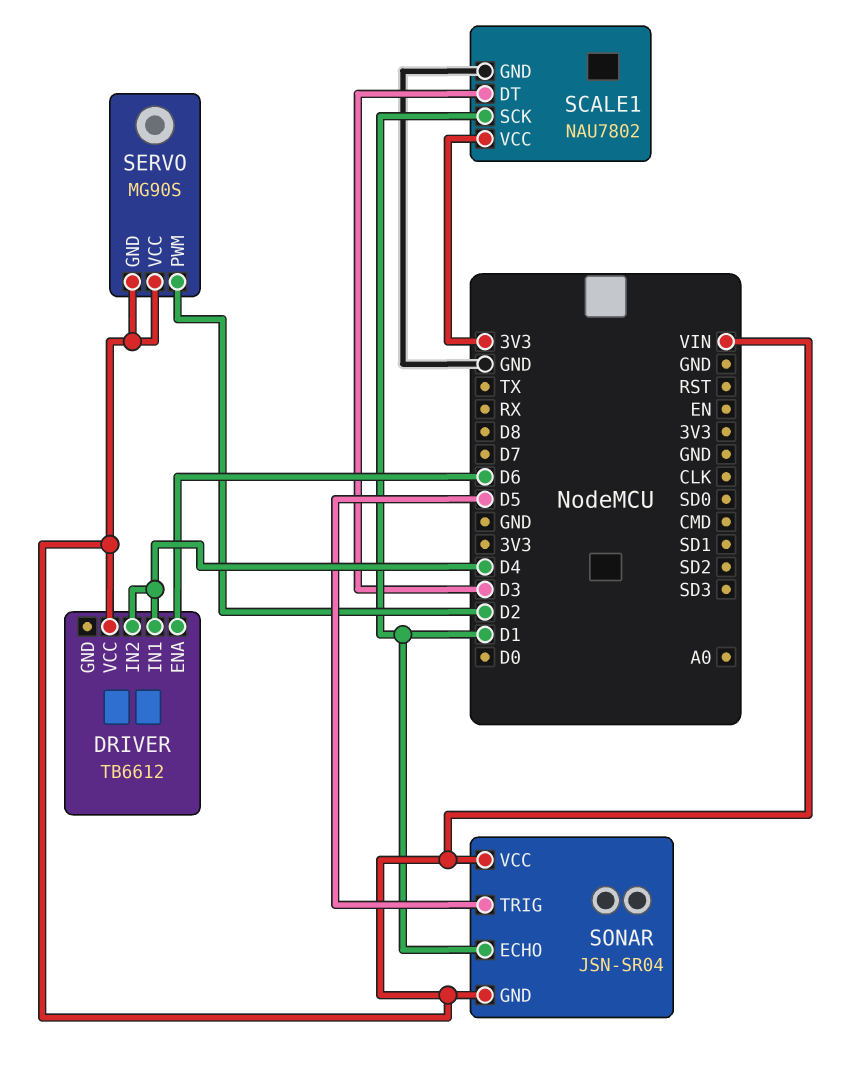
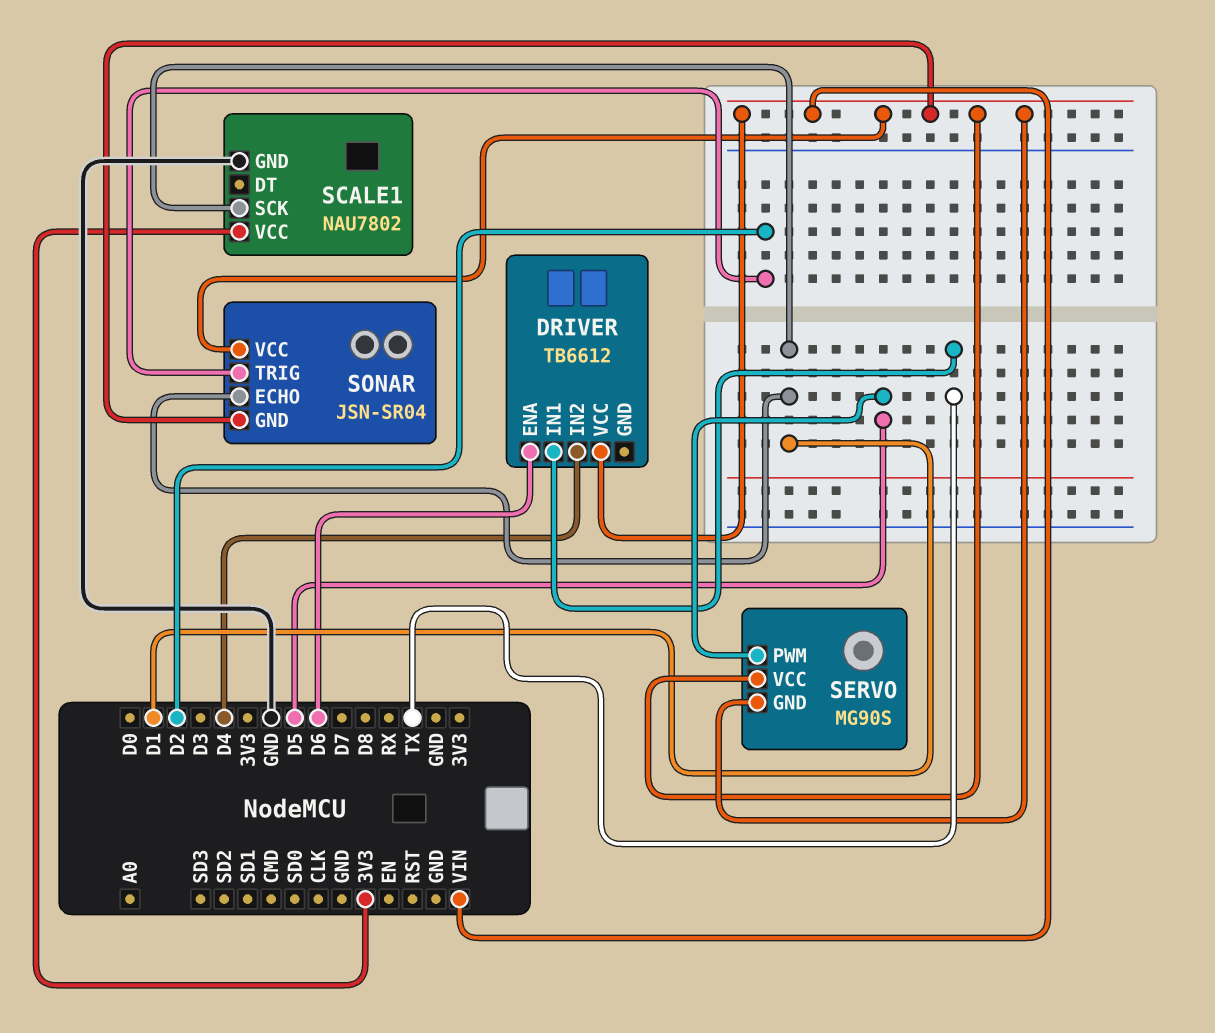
DRIVER pin IN1: D4 -> TX
SCALE1 pin DT: D3 -> none
SERVO pin PWM: D2 -> D5
SONAR pin TRIG: D5 -> D2

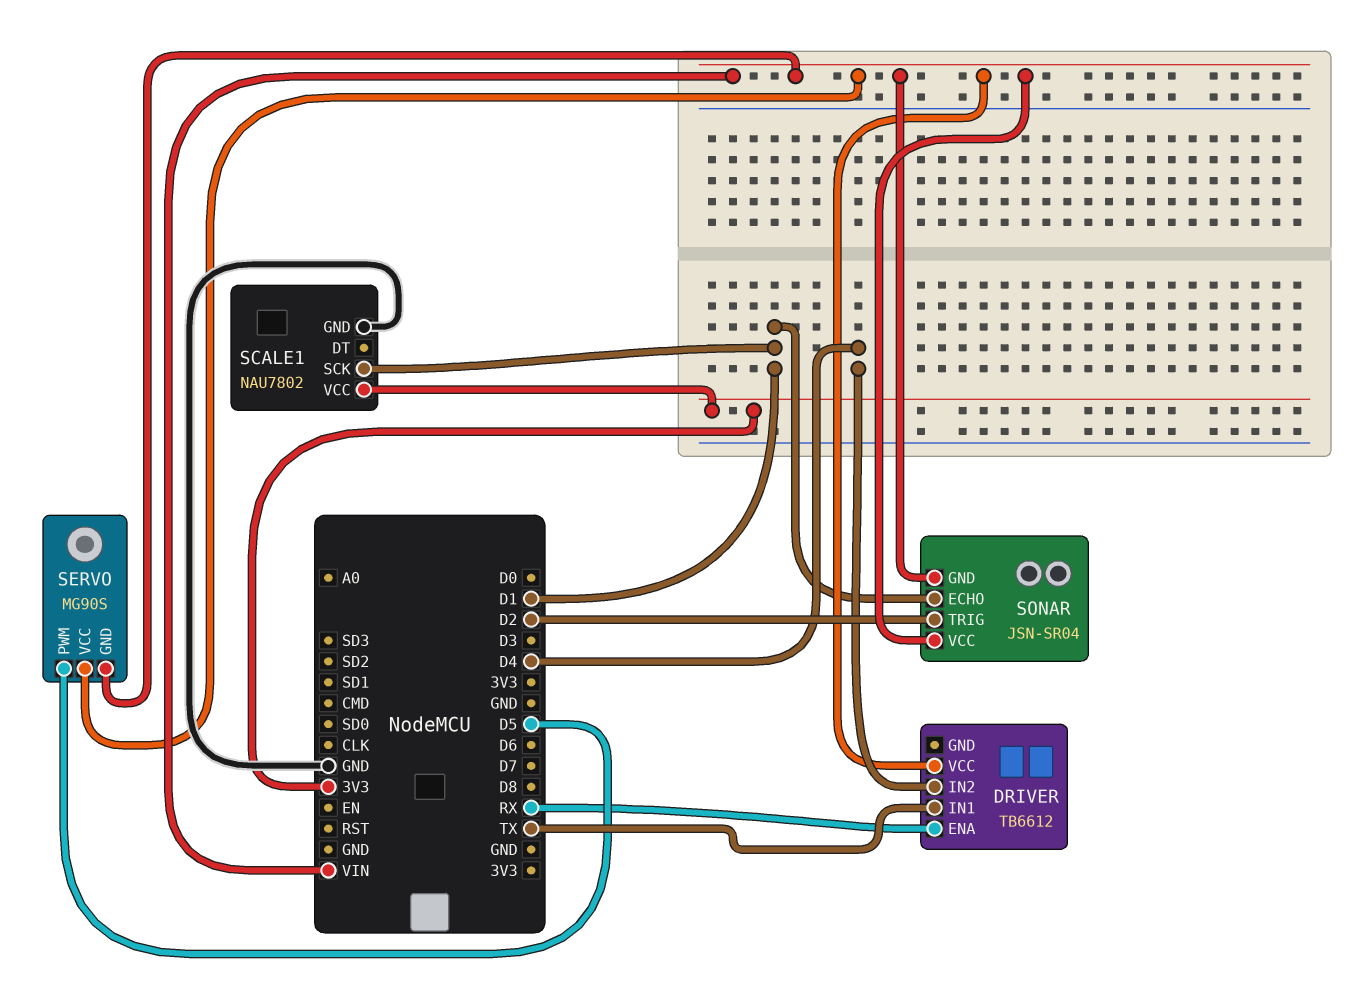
DRIVER pin ENA: D6 -> RX

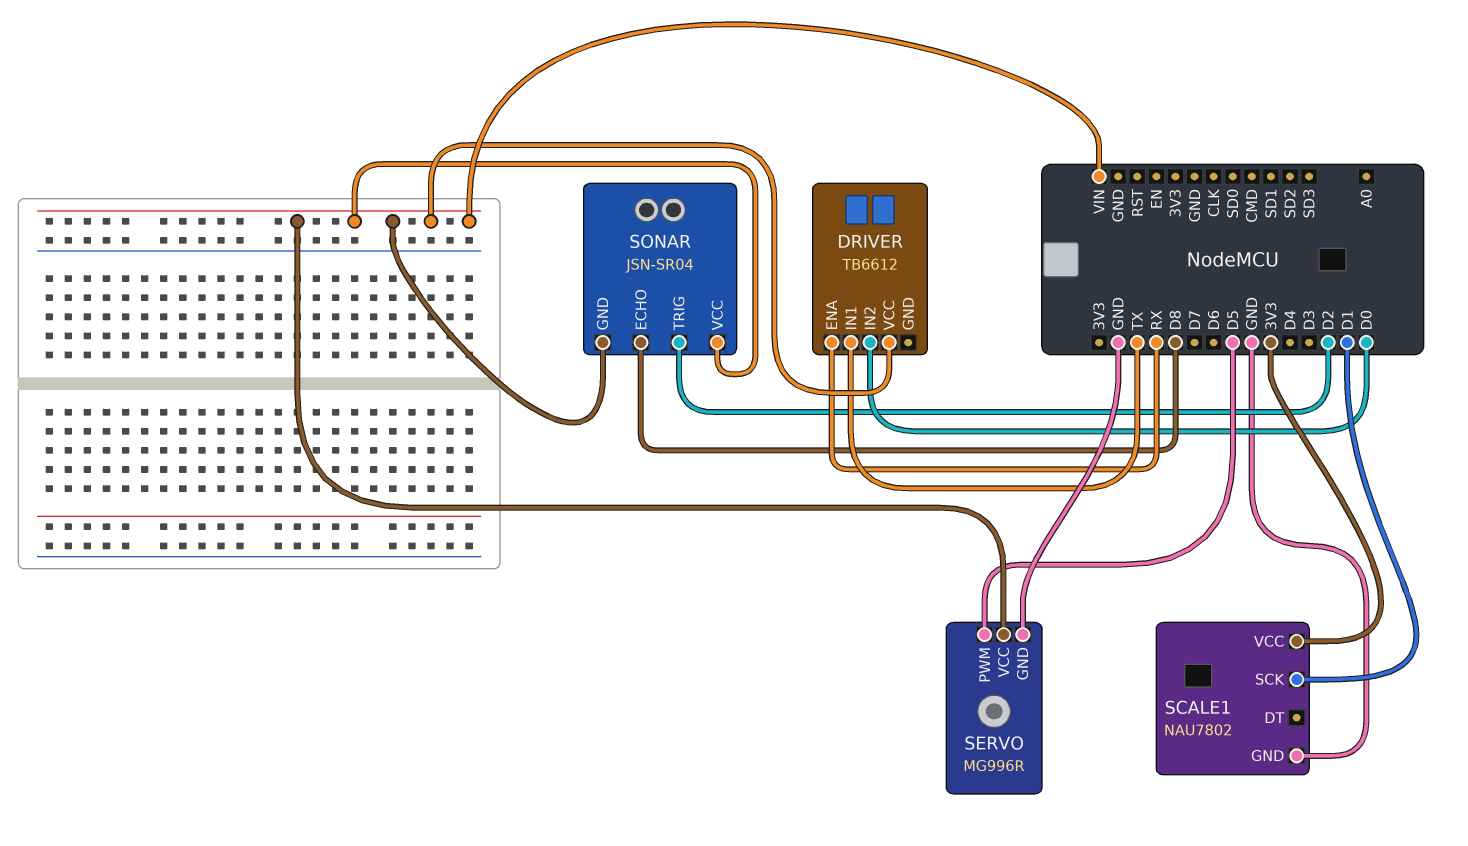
DRIVER pin IN2: D4 -> D0
SERVO: MG90S -> MG996R
SERVO pin GND: VIN -> GND
SONAR pin ECHO: D1 -> D8

